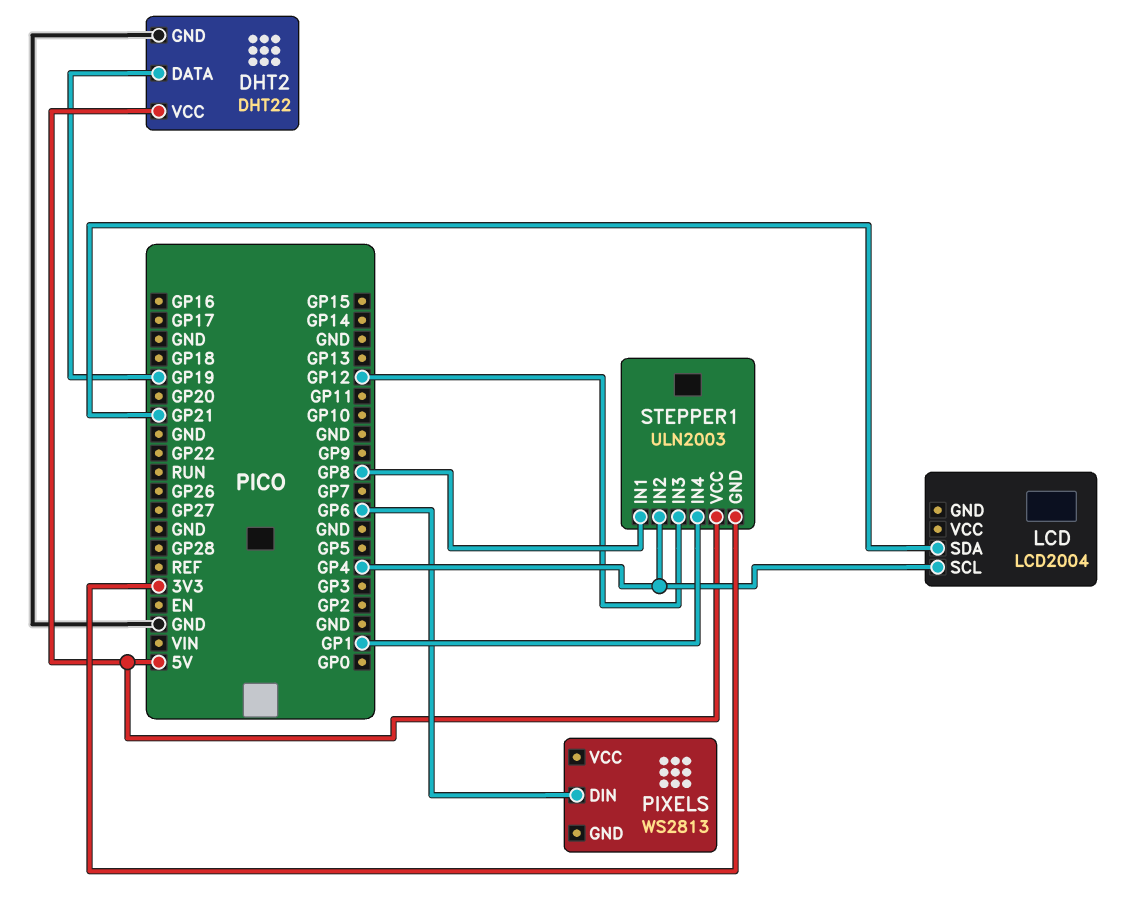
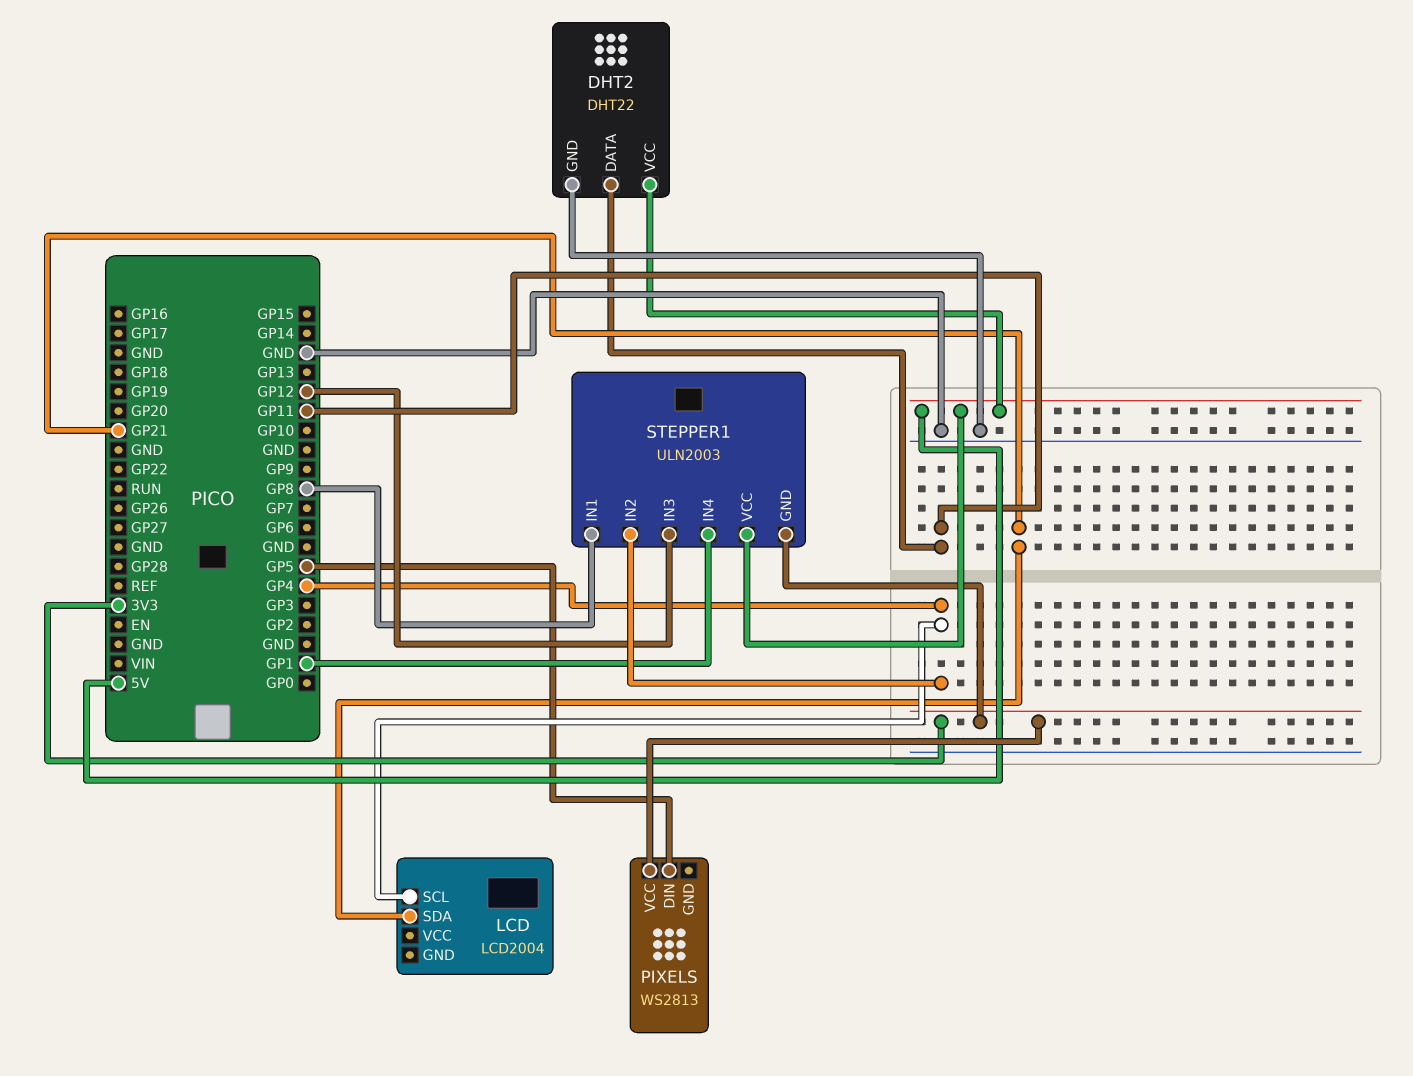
DHT2 pin DATA: GP19 -> GP11
PIXELS pin DIN: GP6 -> GP5
PIXELS pin VCC: none -> 3V3

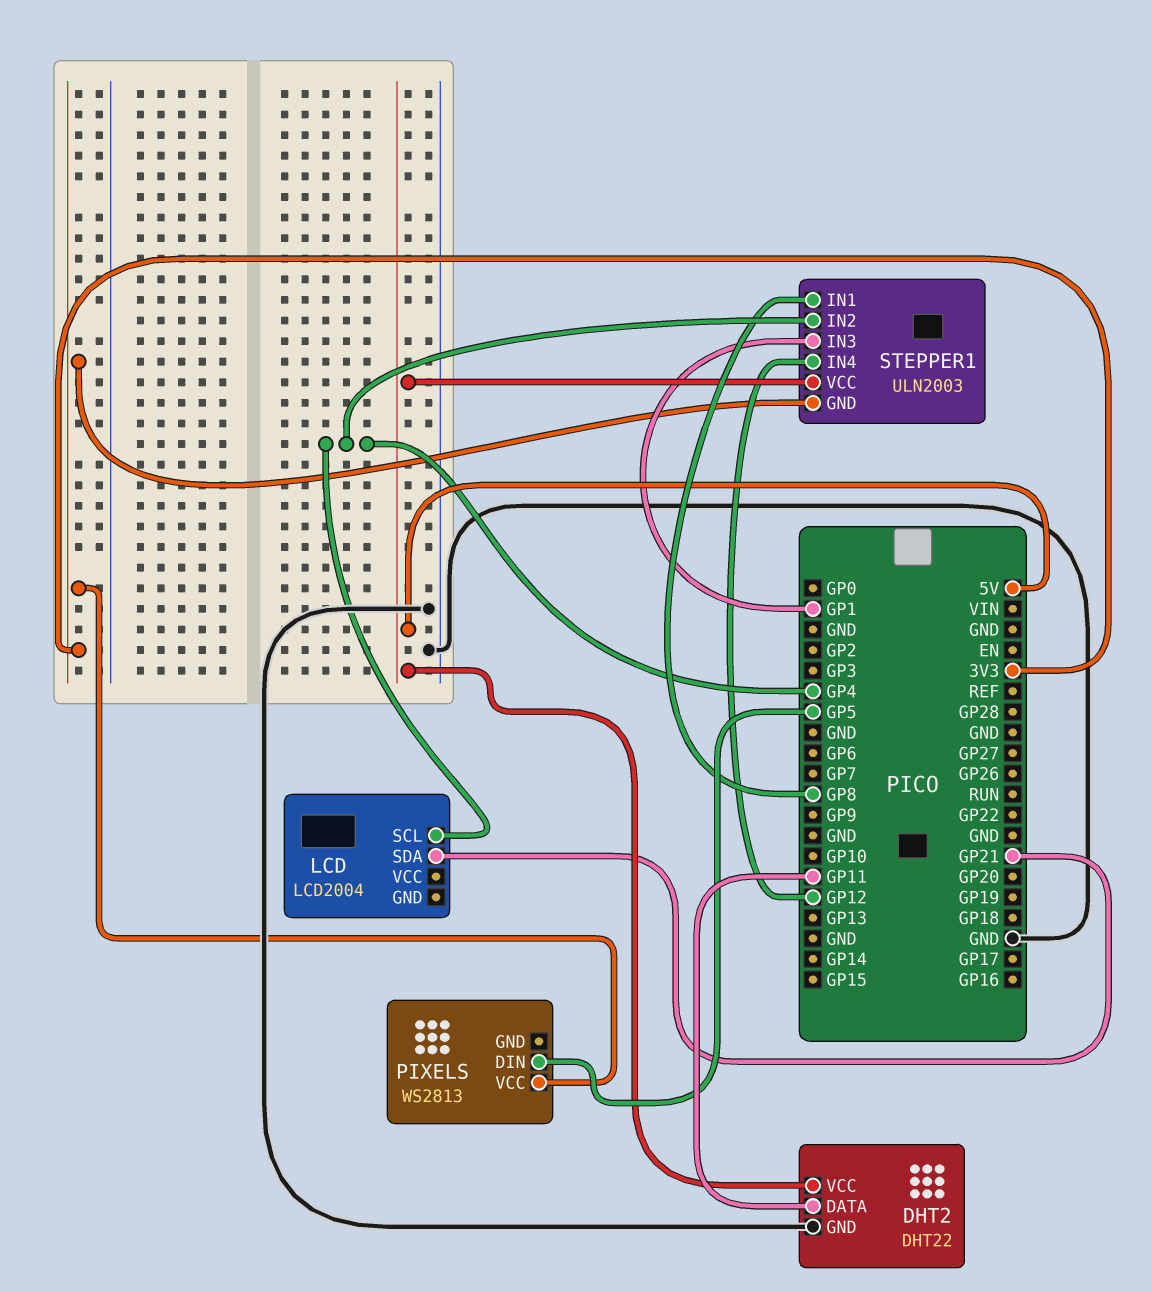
STEPPER1 pin IN3: GP12 -> GP1
STEPPER1 pin IN4: GP1 -> GP12

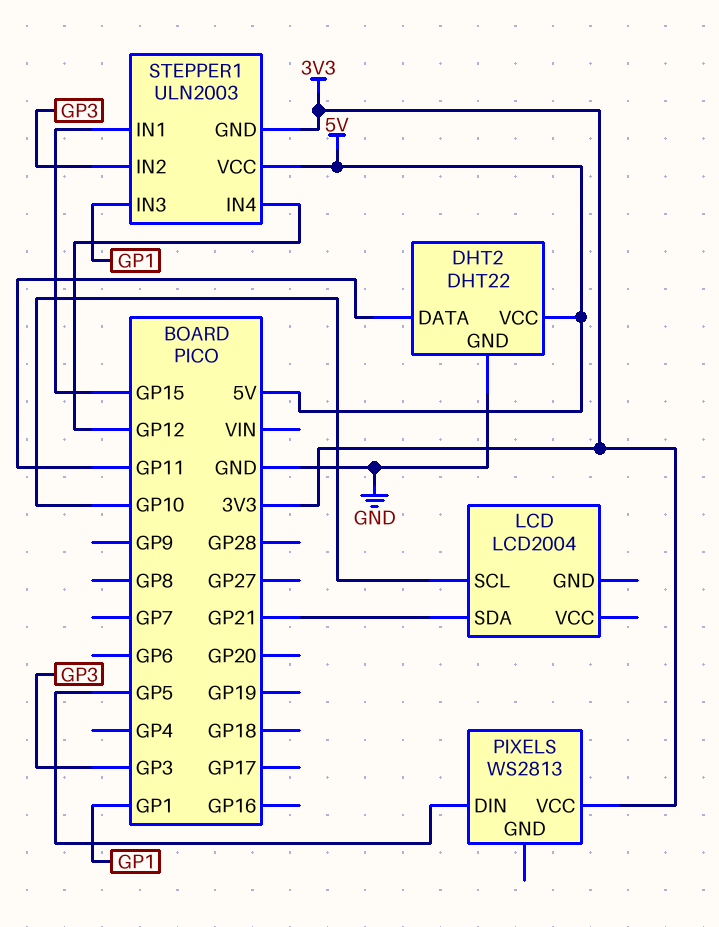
LCD pin SCL: GP4 -> GP10
STEPPER1 pin IN1: GP8 -> GP15
STEPPER1 pin IN2: GP4 -> GP3

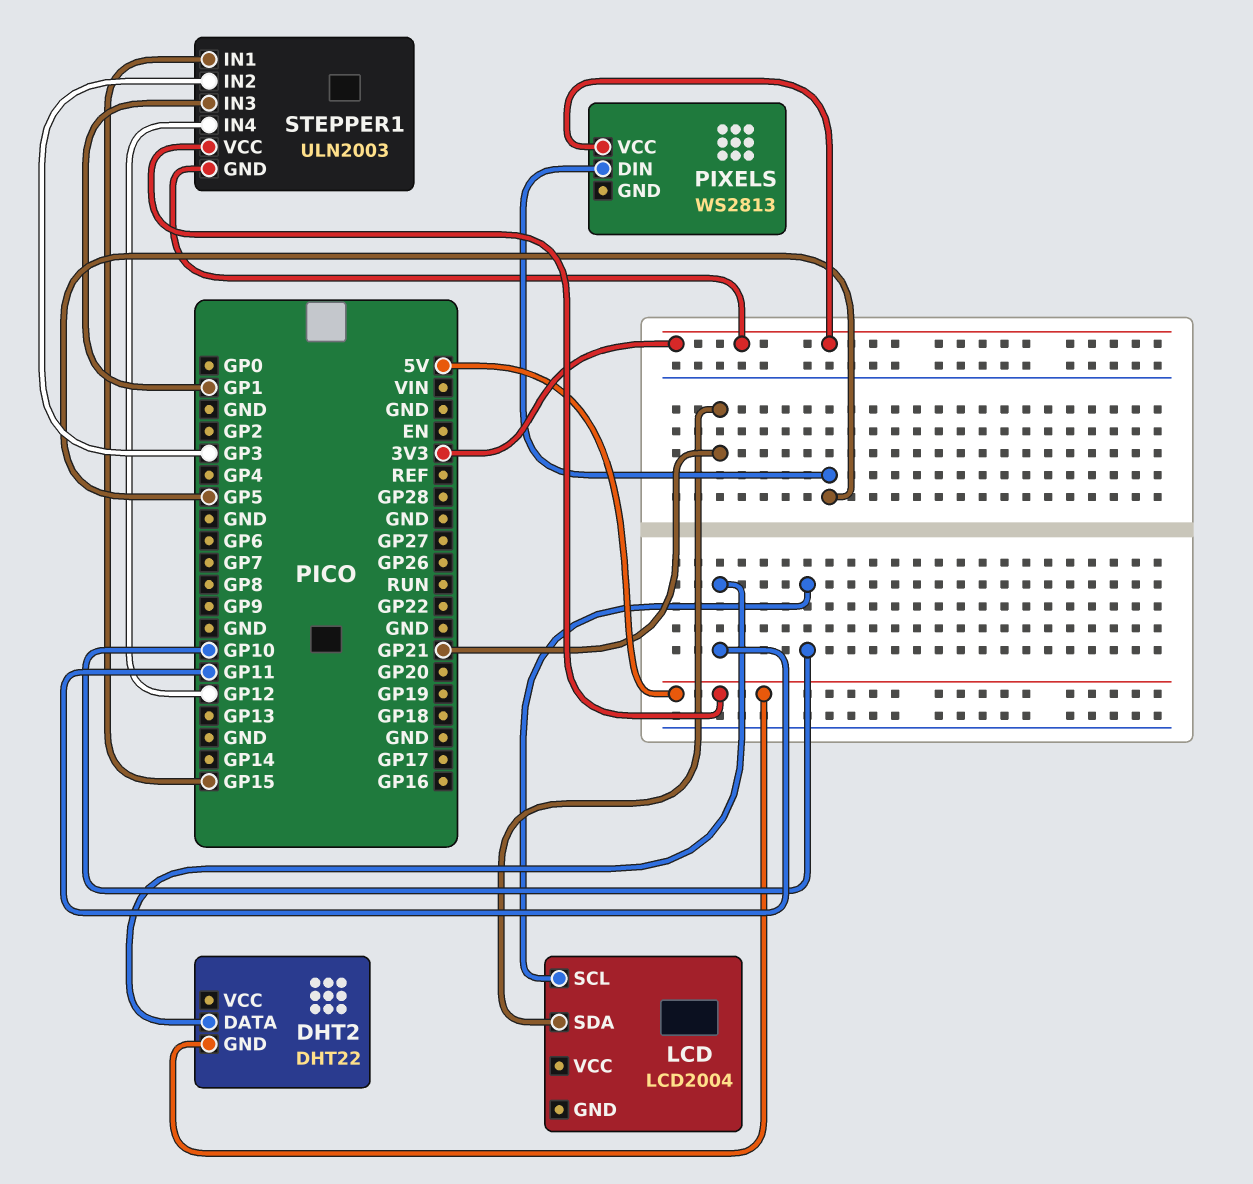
DHT2 pin GND: GND -> 5V
DHT2 pin VCC: 5V -> none

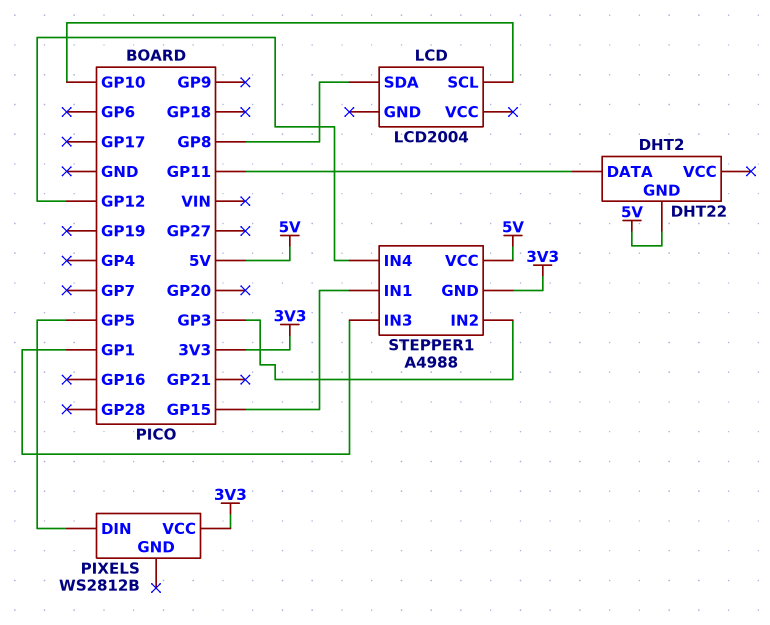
LCD pin SDA: GP21 -> GP8
PIXELS: WS2813 -> WS2812B
STEPPER1: ULN2003 -> A4988

